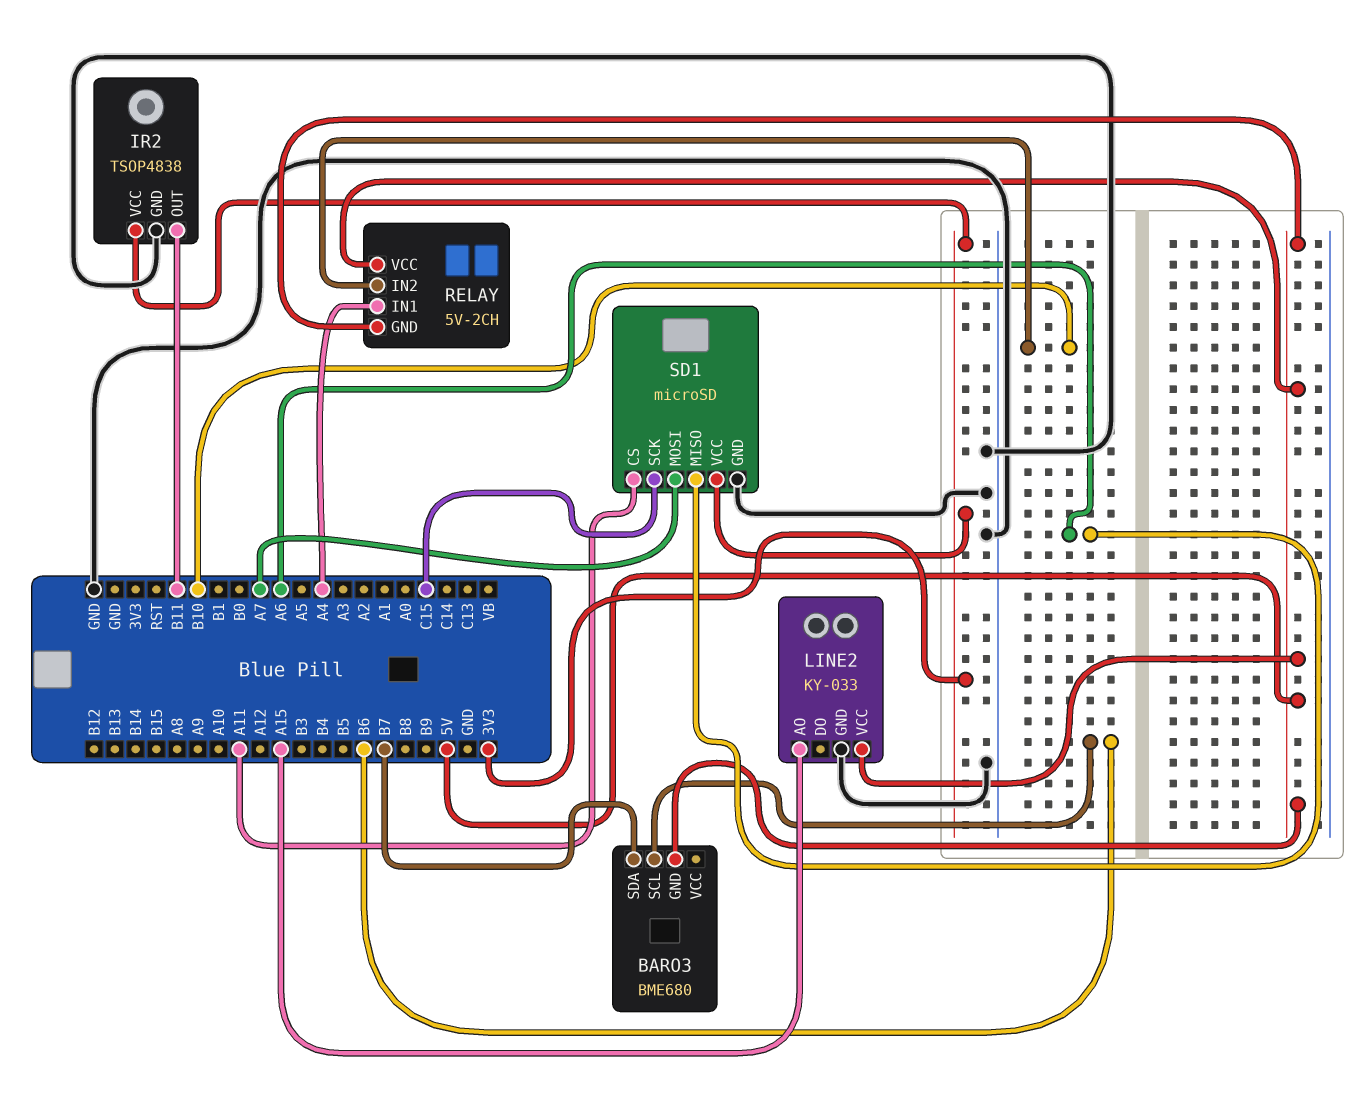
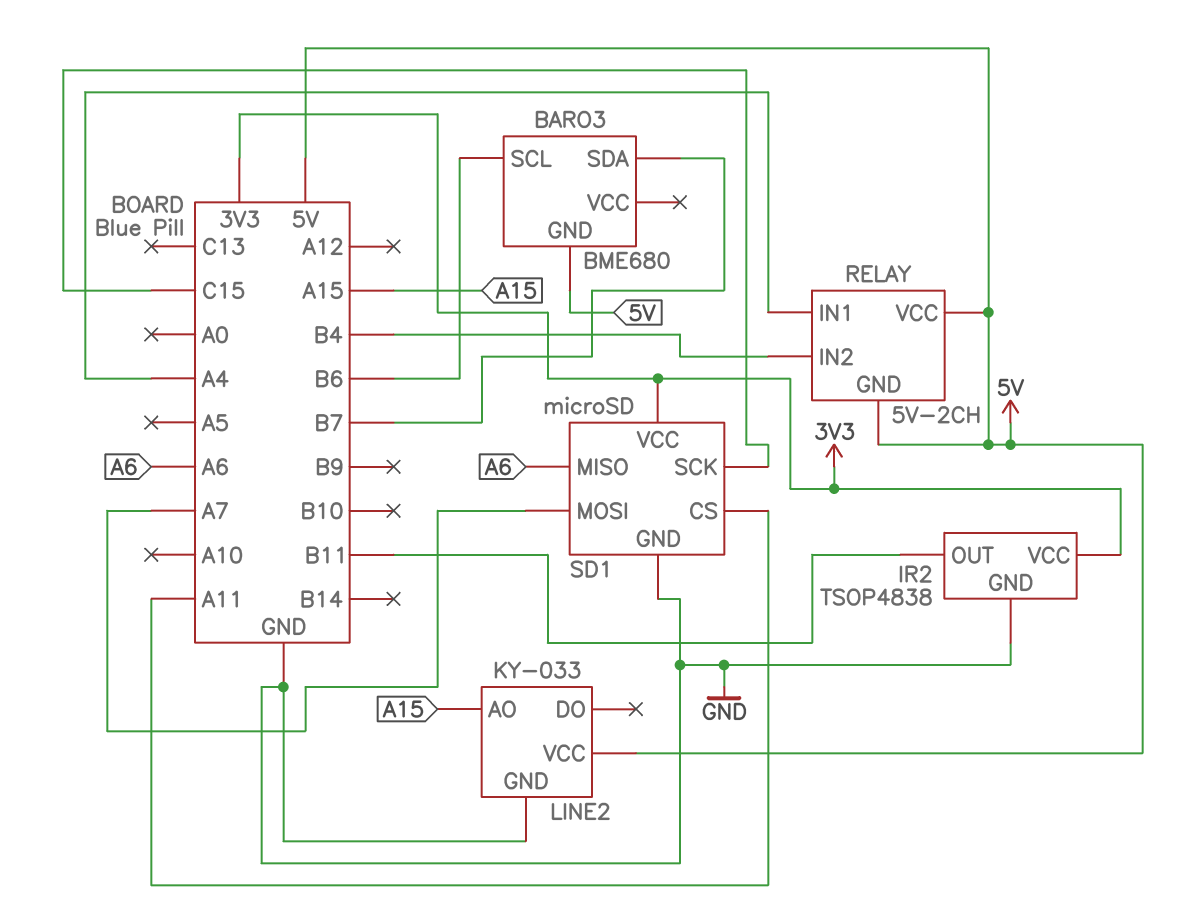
RELAY pin IN2: B10 -> B4

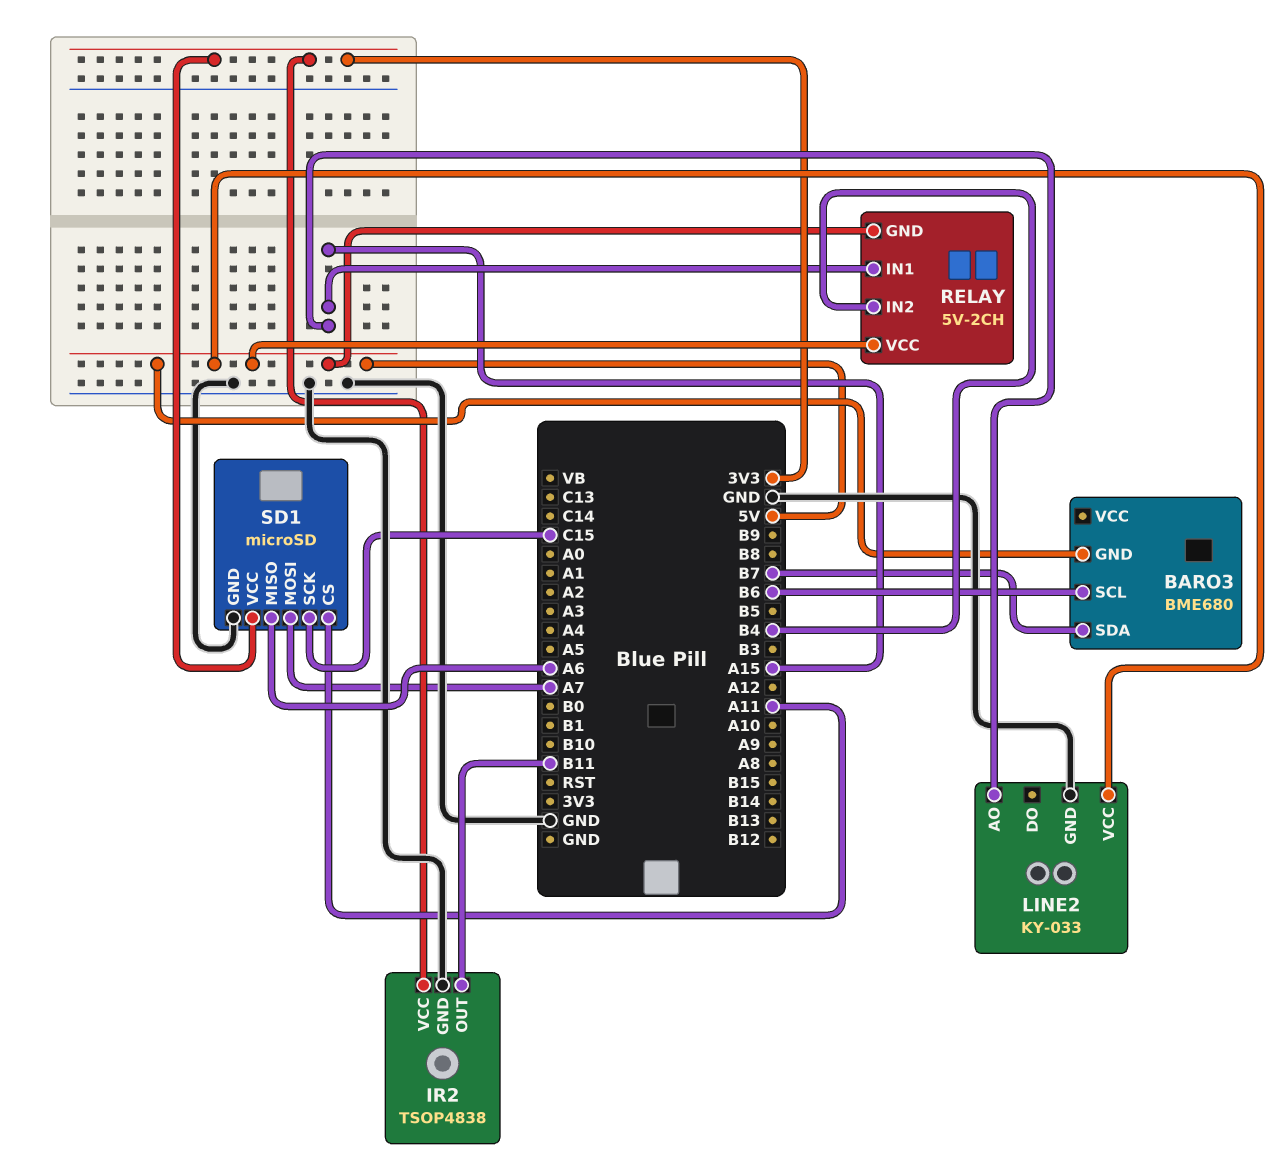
RELAY pin IN1: A4 -> A15

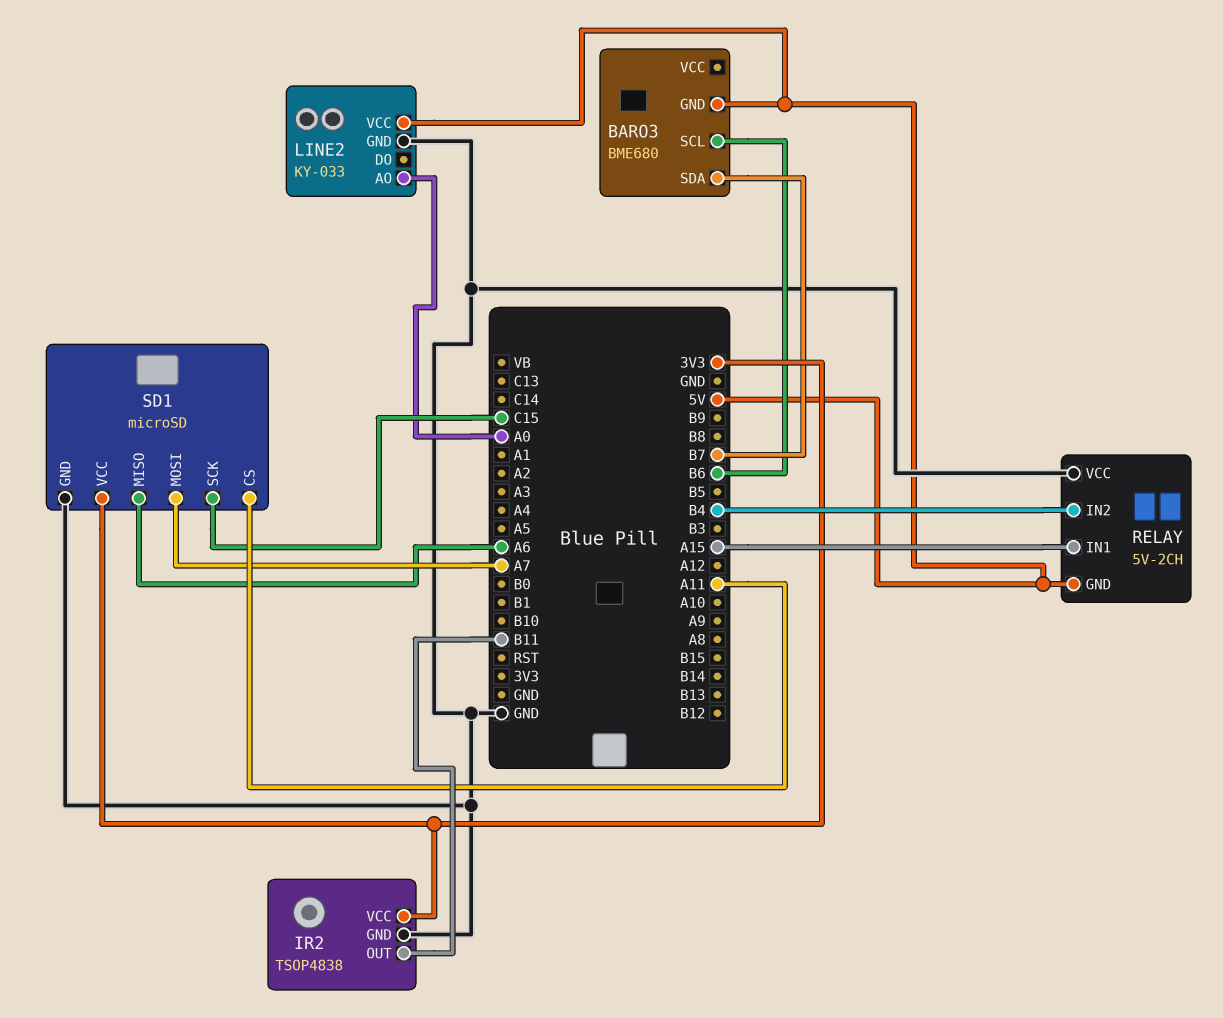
LINE2 pin AO: A15 -> A0
RELAY pin VCC: 5V -> GND

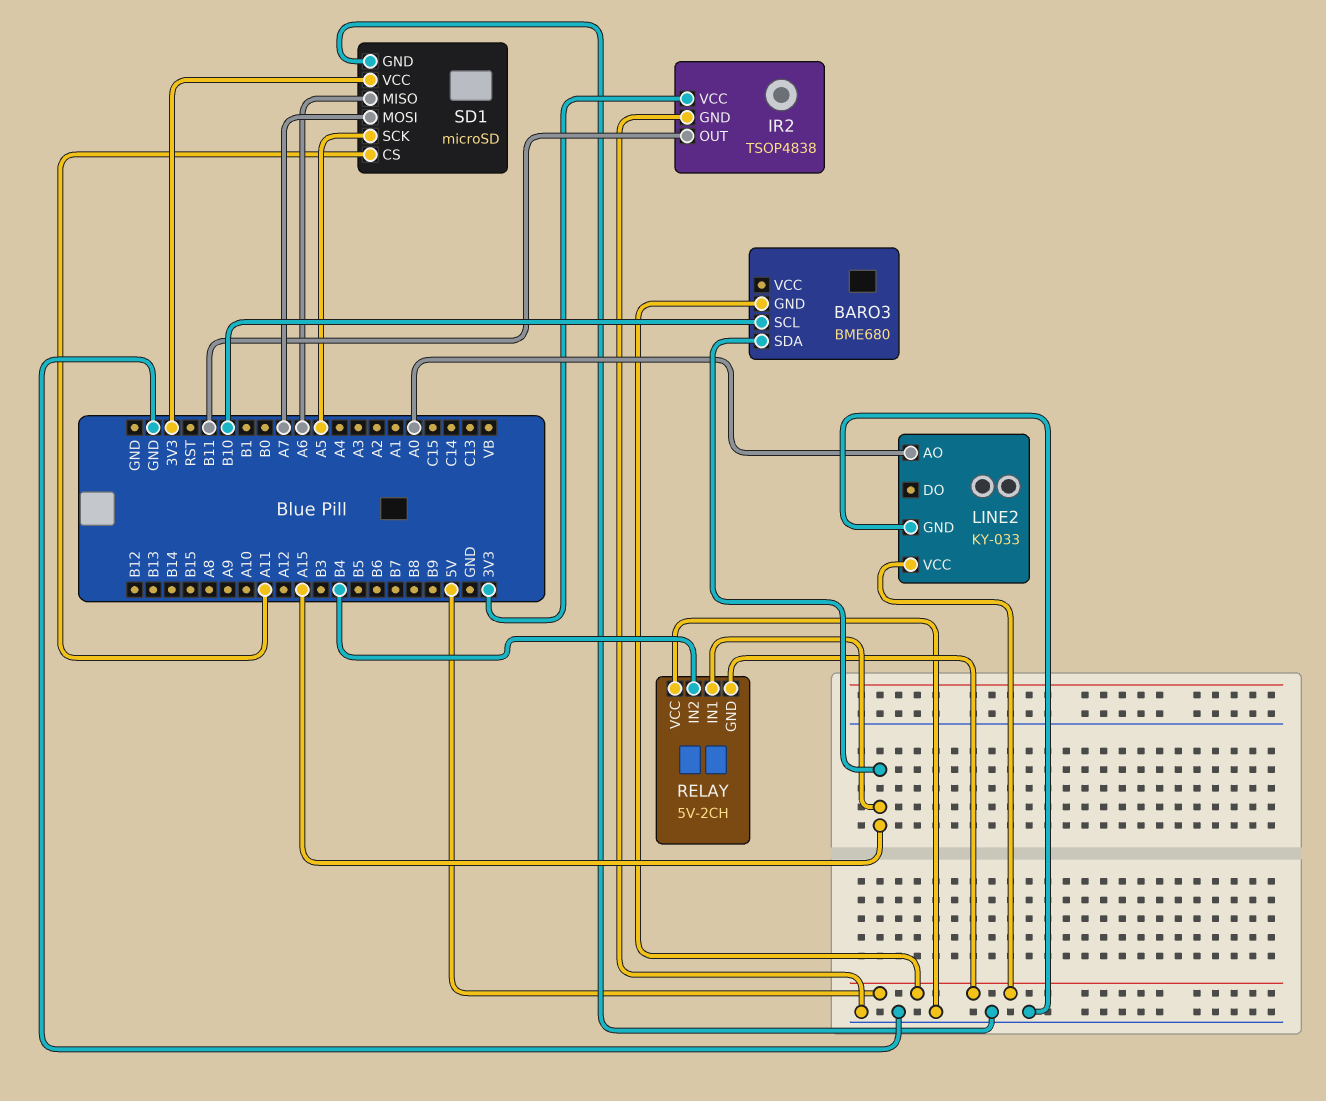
BARO3 pin SCL: B6 -> B10
BARO3 pin SDA: B7 -> A15
SD1 pin SCK: C15 -> A5

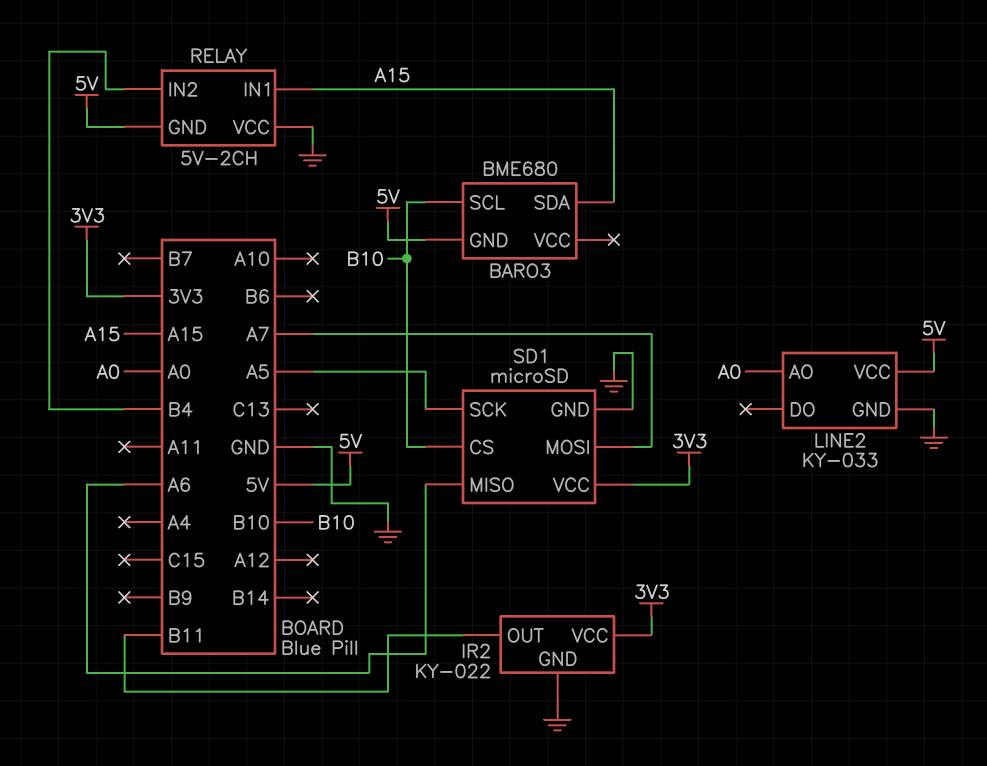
IR2: TSOP4838 -> KY-022
SD1 pin CS: A11 -> B10

